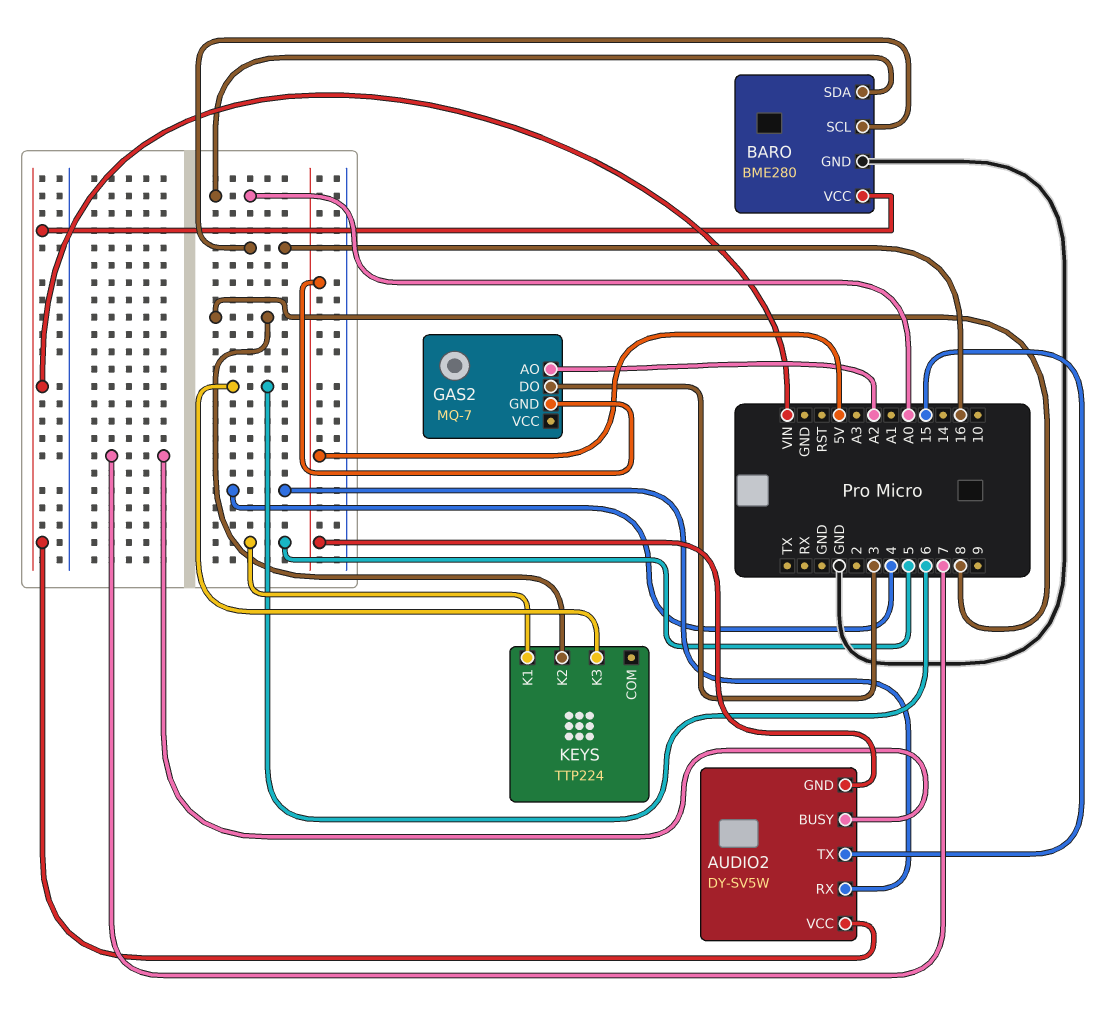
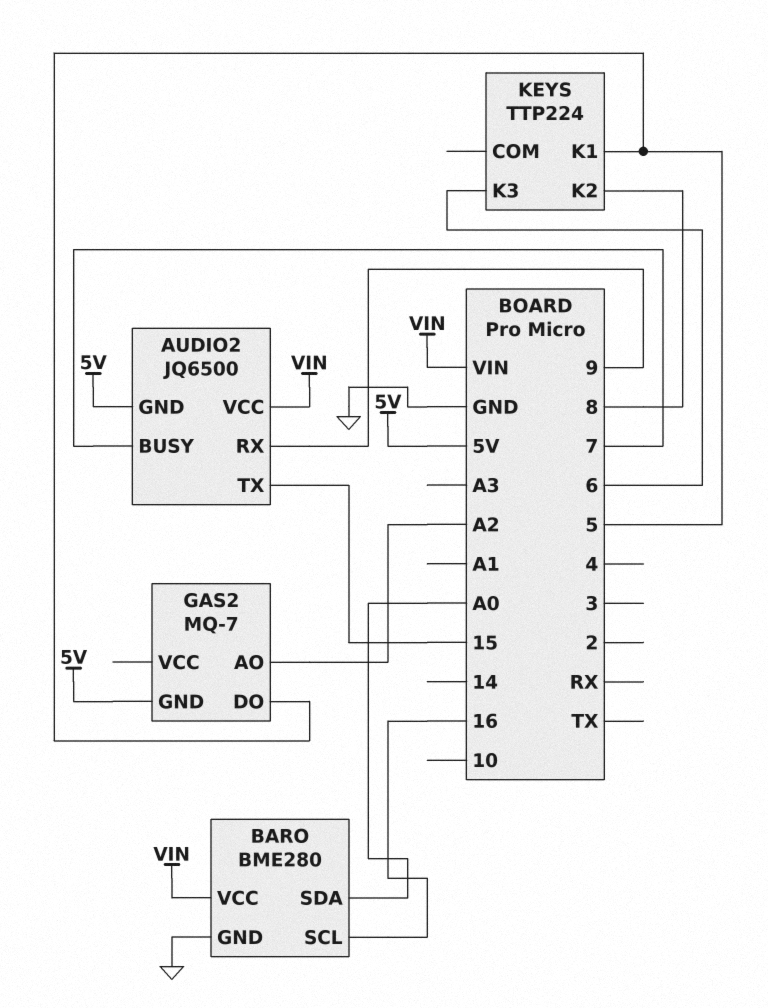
AUDIO2: DY-SV5W -> JQ6500
AUDIO2 pin RX: 4 -> 9
GAS2 pin DO: 3 -> 5

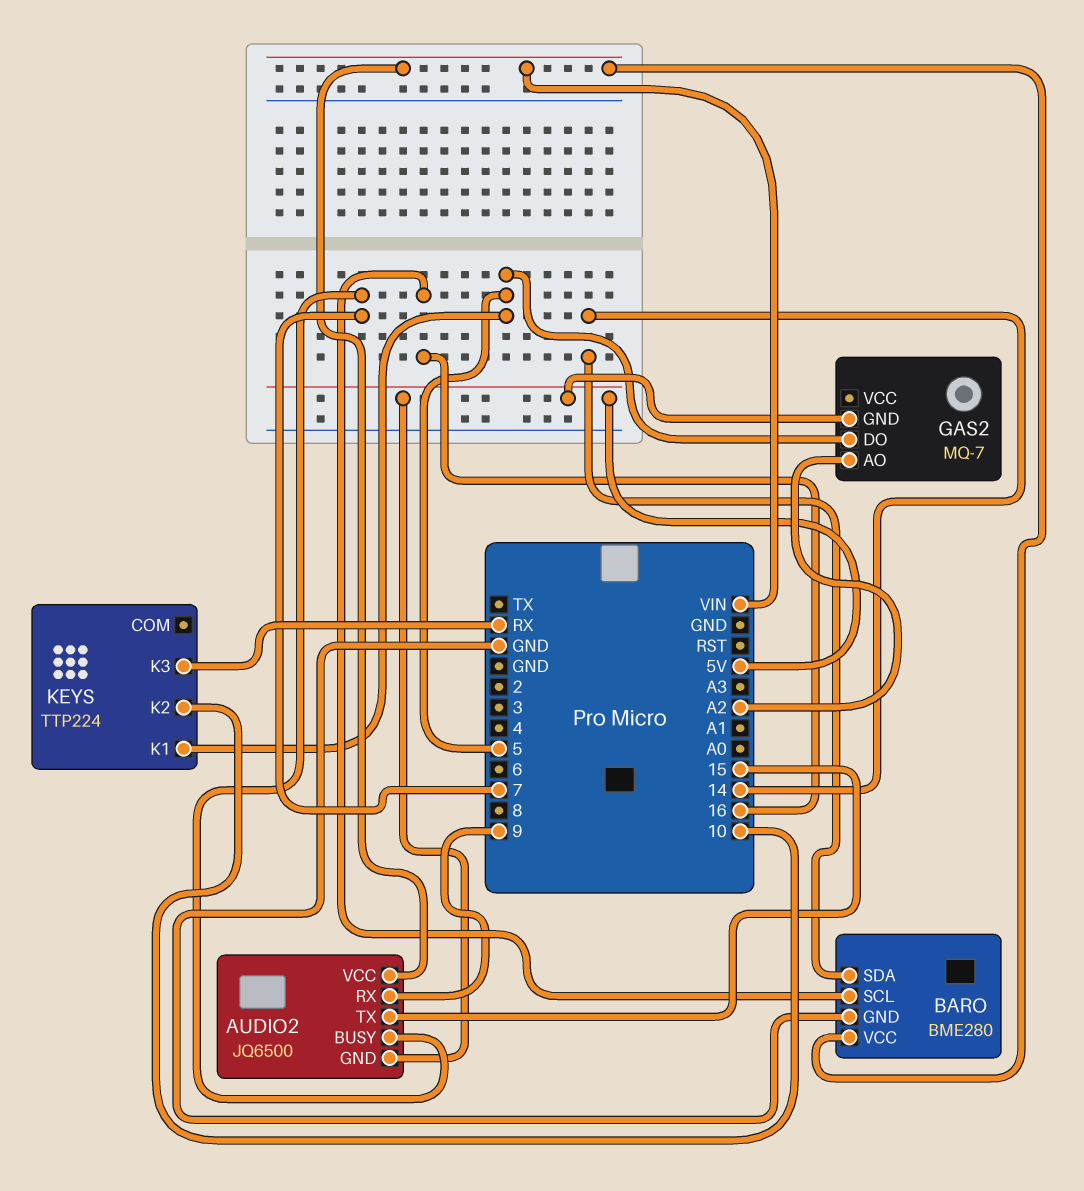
BARO pin SDA: A0 -> 14
KEYS pin K2: 8 -> 10
KEYS pin K3: 6 -> RX

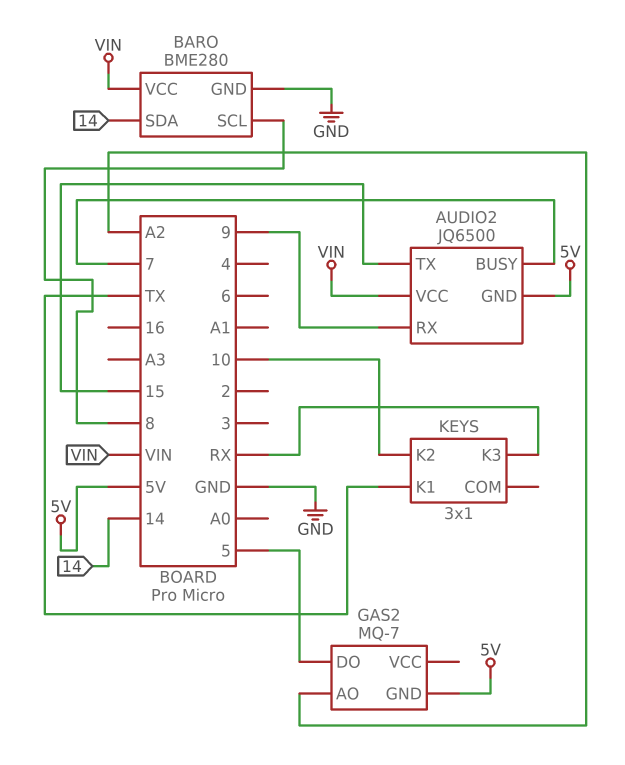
BARO pin SCL: 16 -> 8
KEYS: TTP224 -> 3x1
KEYS pin K1: 5 -> TX

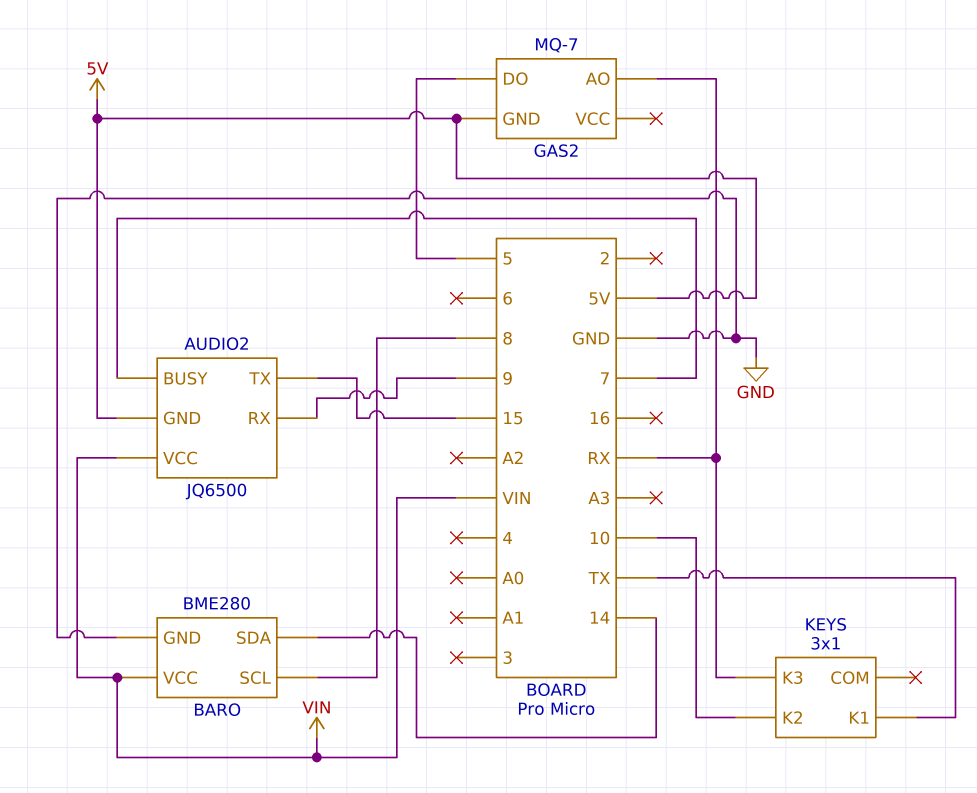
GAS2 pin AO: A2 -> RX

